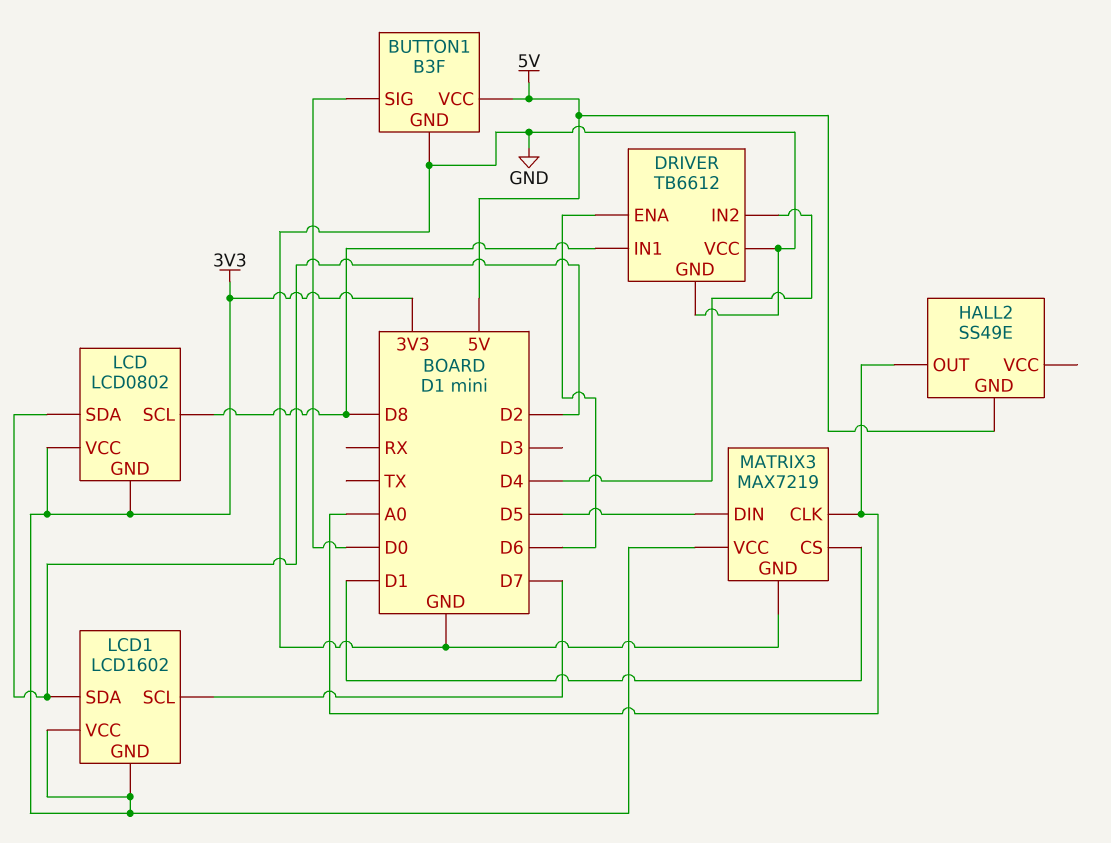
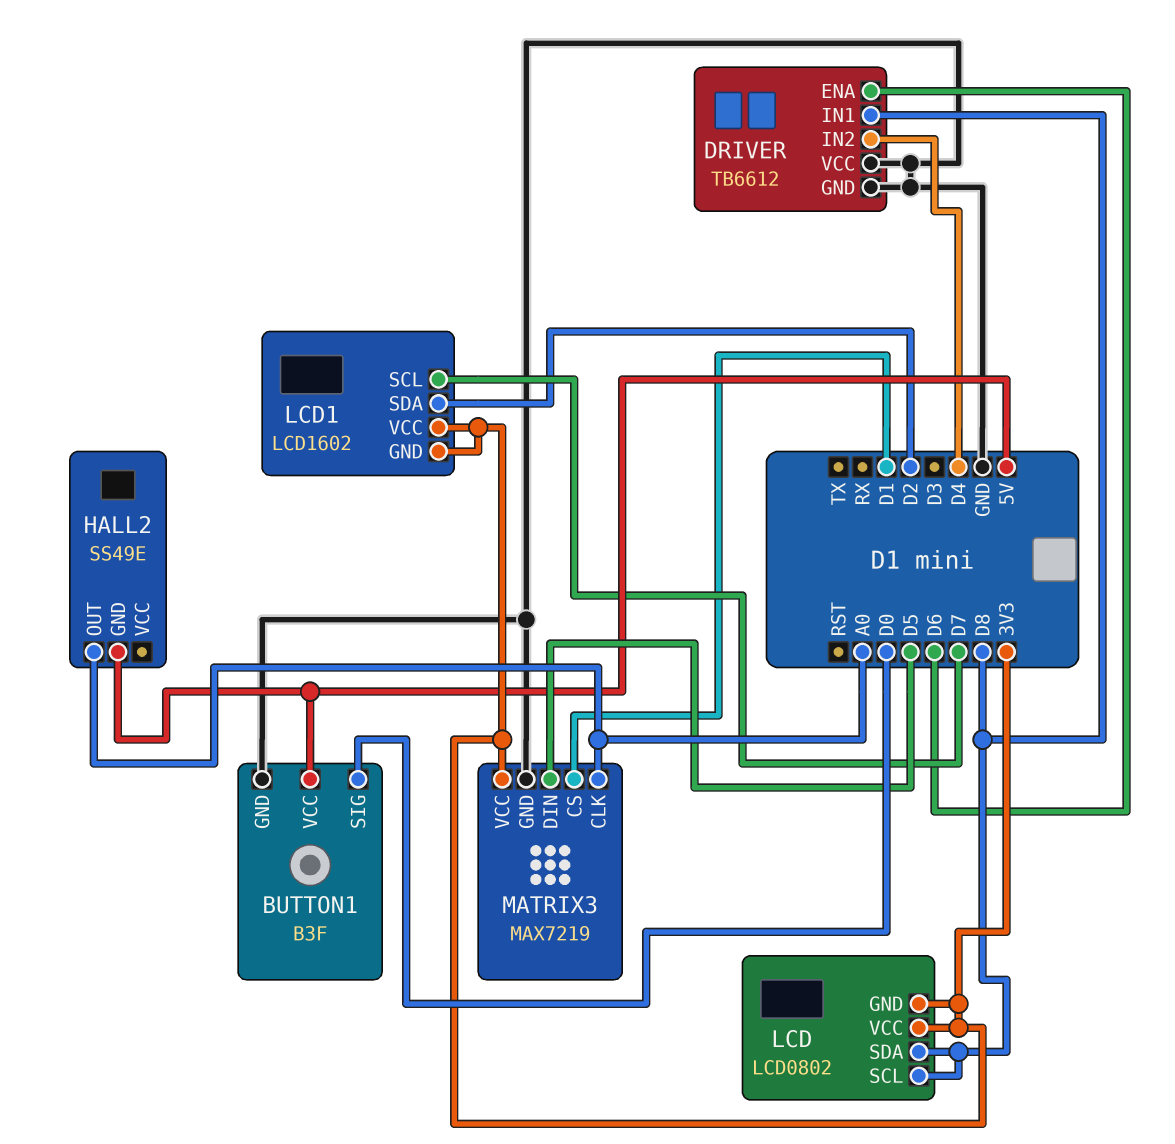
LCD pin SDA: D2 -> D8

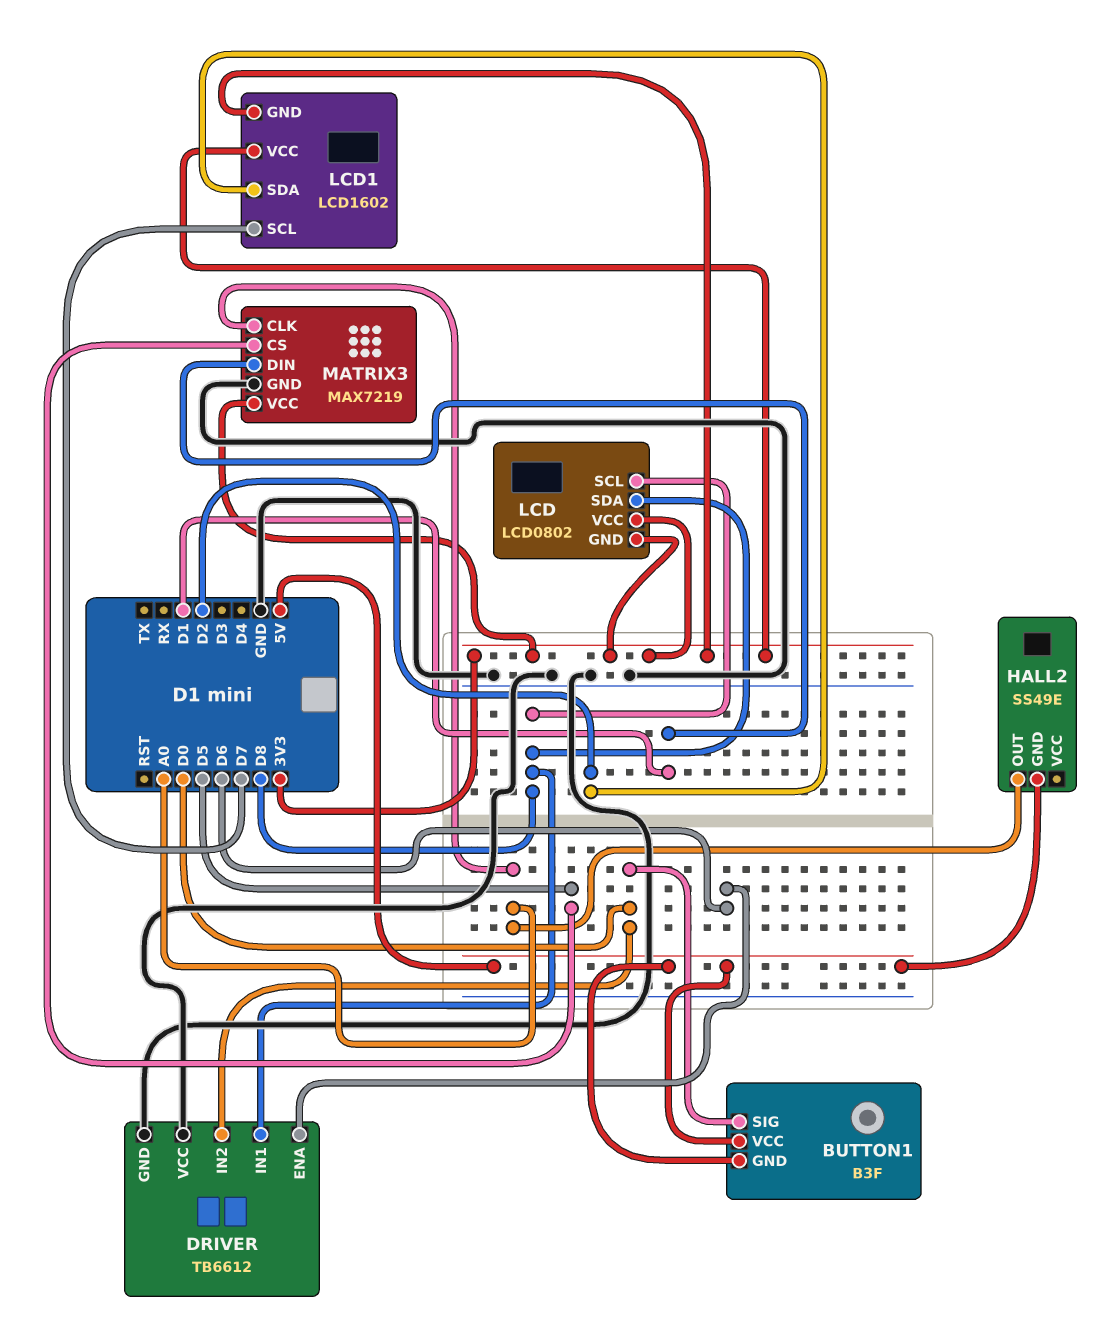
BUTTON1 pin GND: GND -> 5V
DRIVER pin IN2: D4 -> D0
MATRIX3 pin CS: D1 -> D5
MATRIX3 pin DIN: D5 -> D1

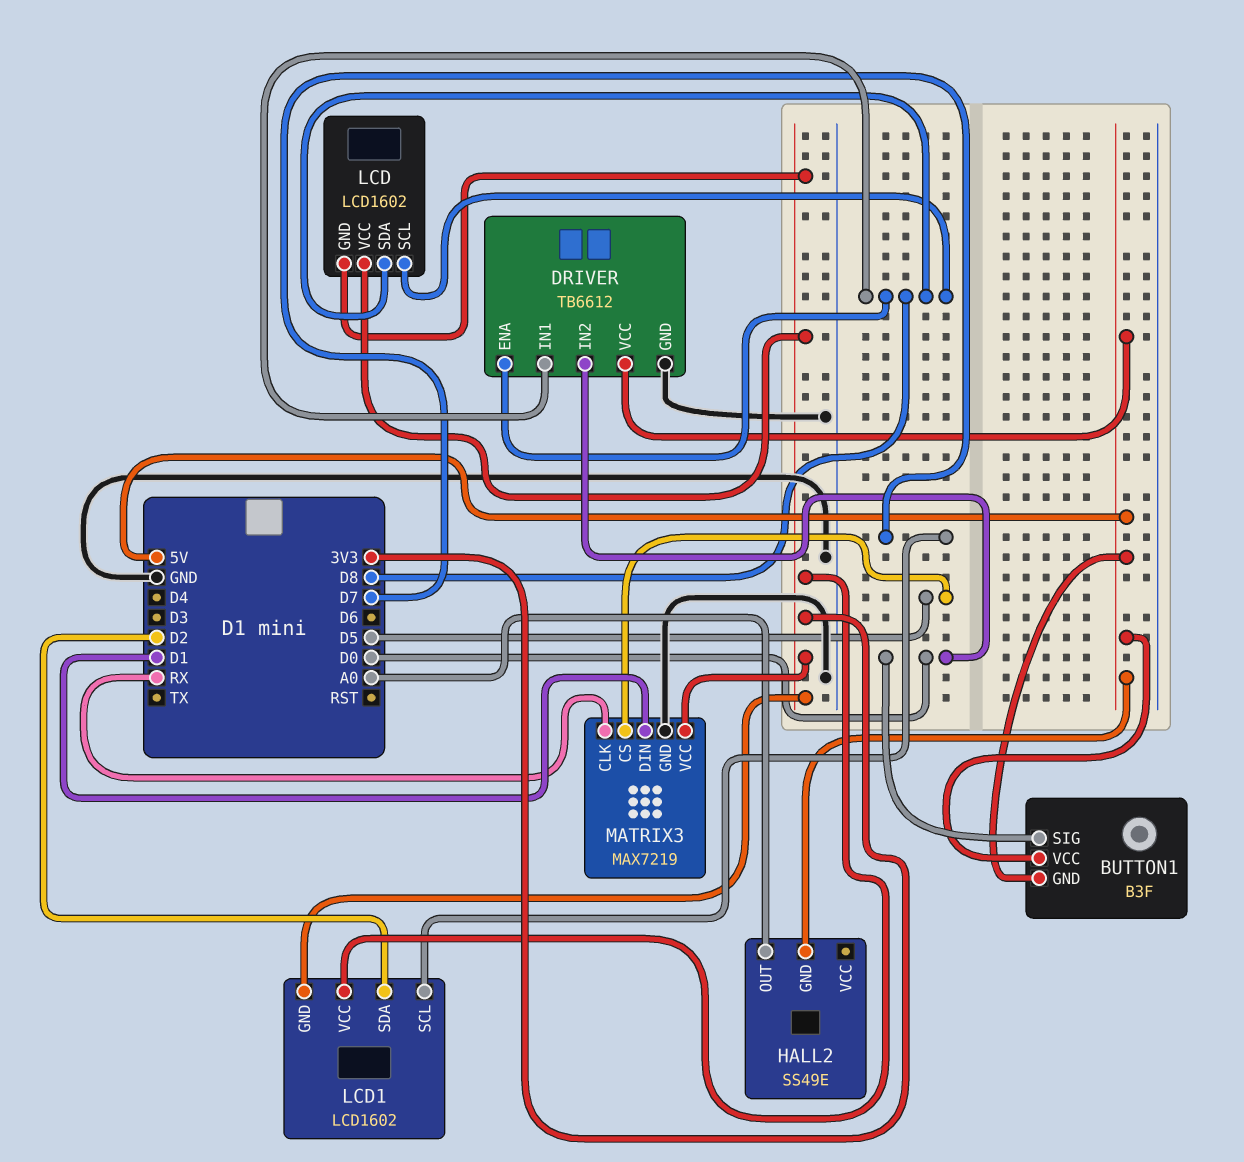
DRIVER pin ENA: D6 -> D8
DRIVER pin VCC: GND -> 5V
LCD: LCD0802 -> LCD1602
MATRIX3 pin CLK: A0 -> RX

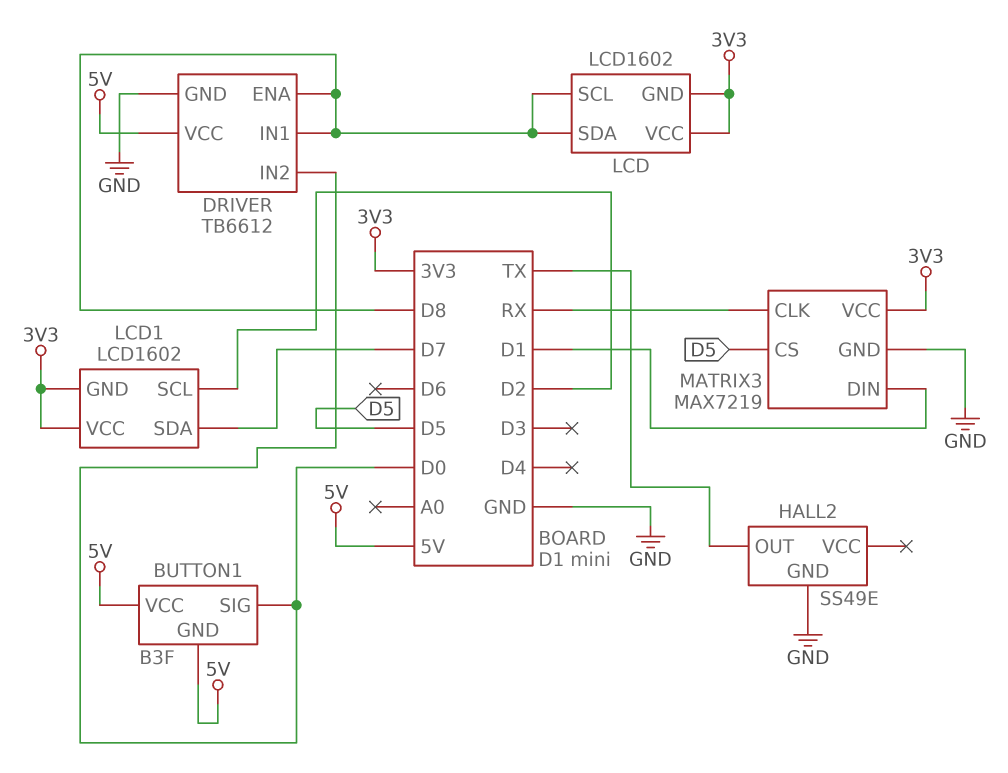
HALL2 pin GND: 5V -> GND
HALL2 pin OUT: A0 -> TX
LCD1 pin SCL: D7 -> D2
LCD1 pin SDA: D2 -> D7

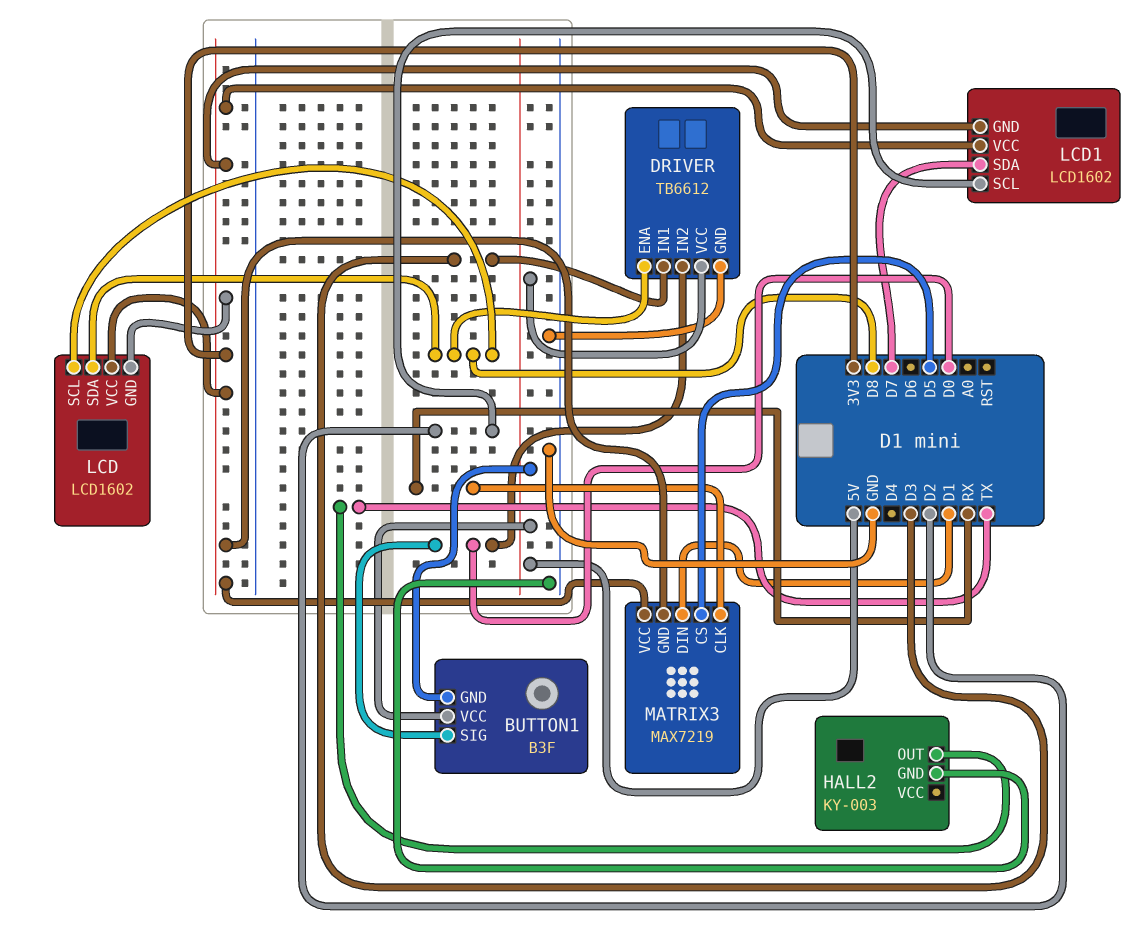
DRIVER pin IN1: D8 -> D3
HALL2: SS49E -> KY-003
MATRIX3 pin GND: GND -> 3V3

